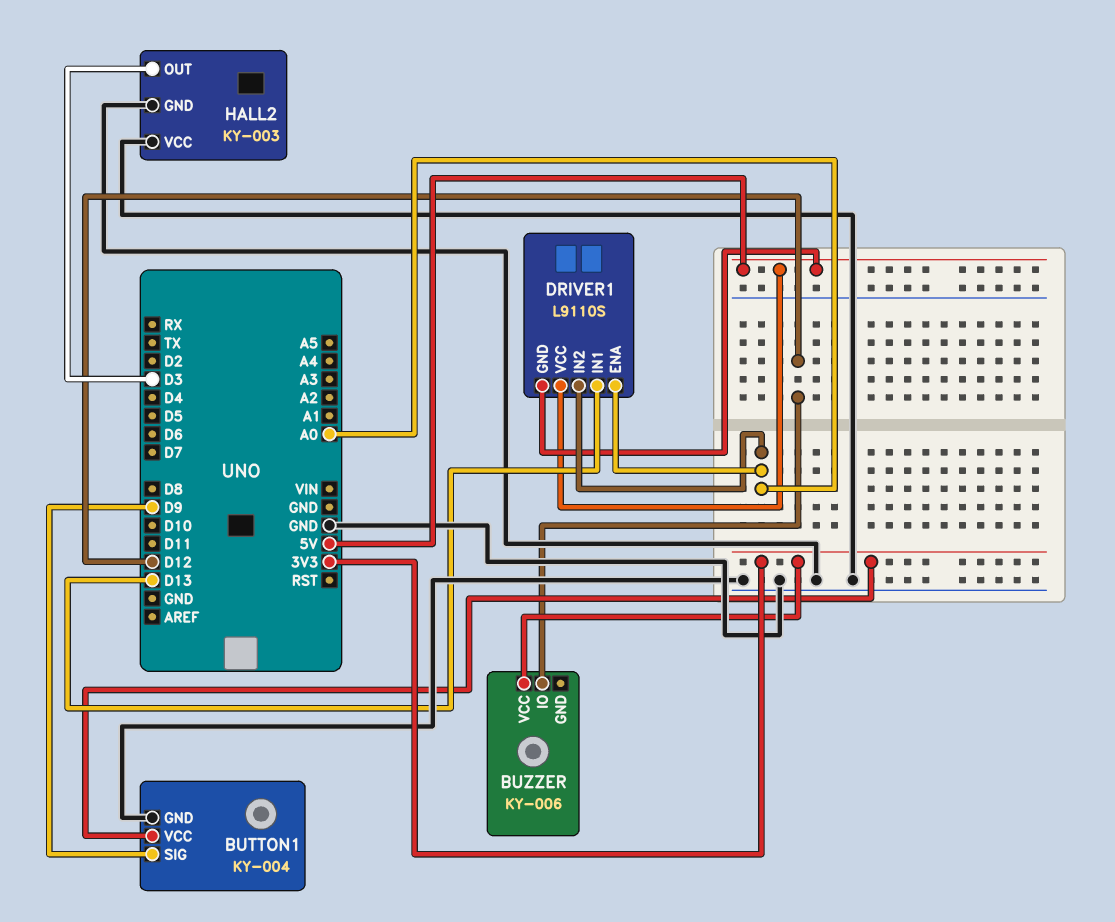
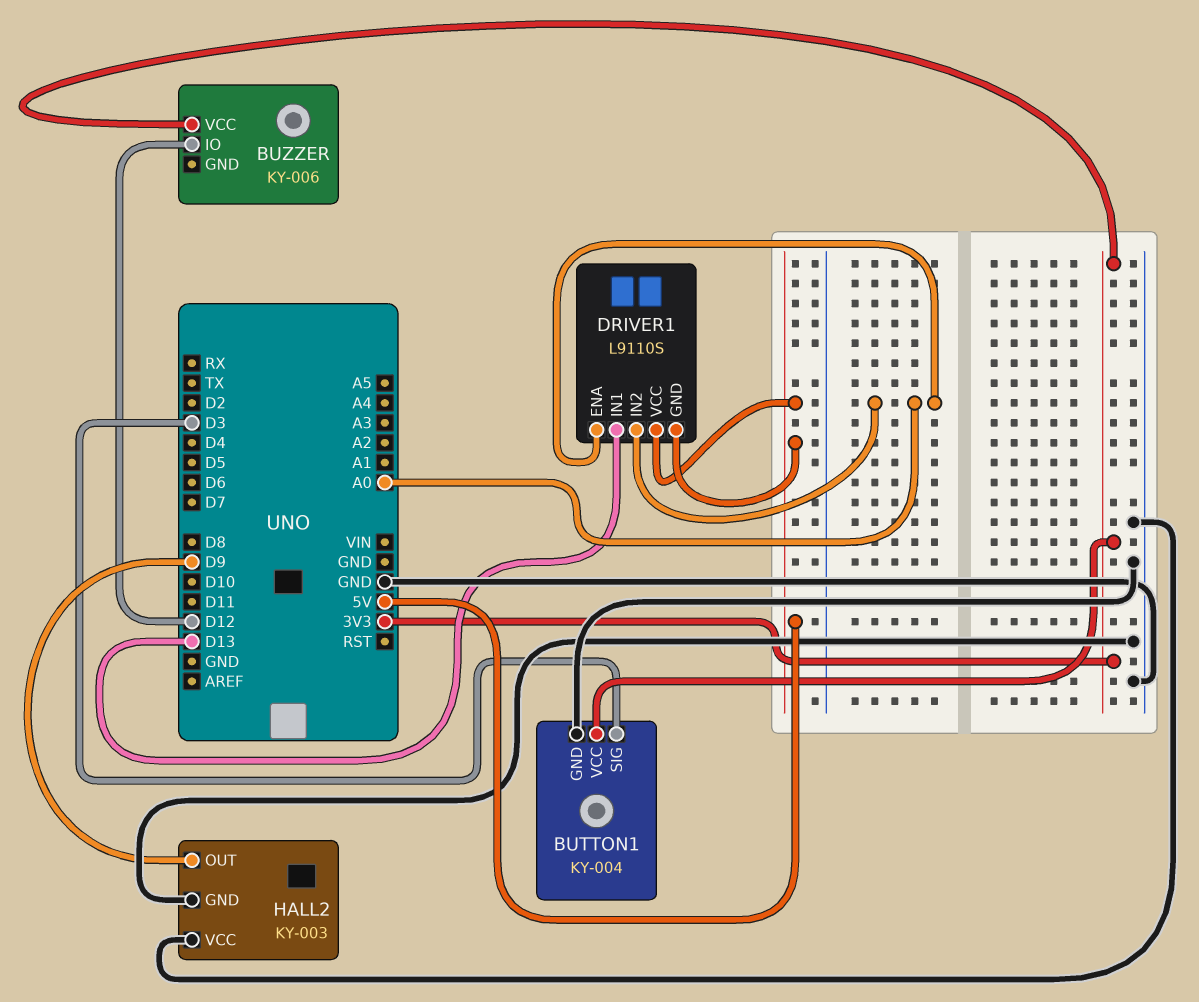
BUTTON1 pin SIG: D9 -> D3
HALL2 pin OUT: D3 -> D9

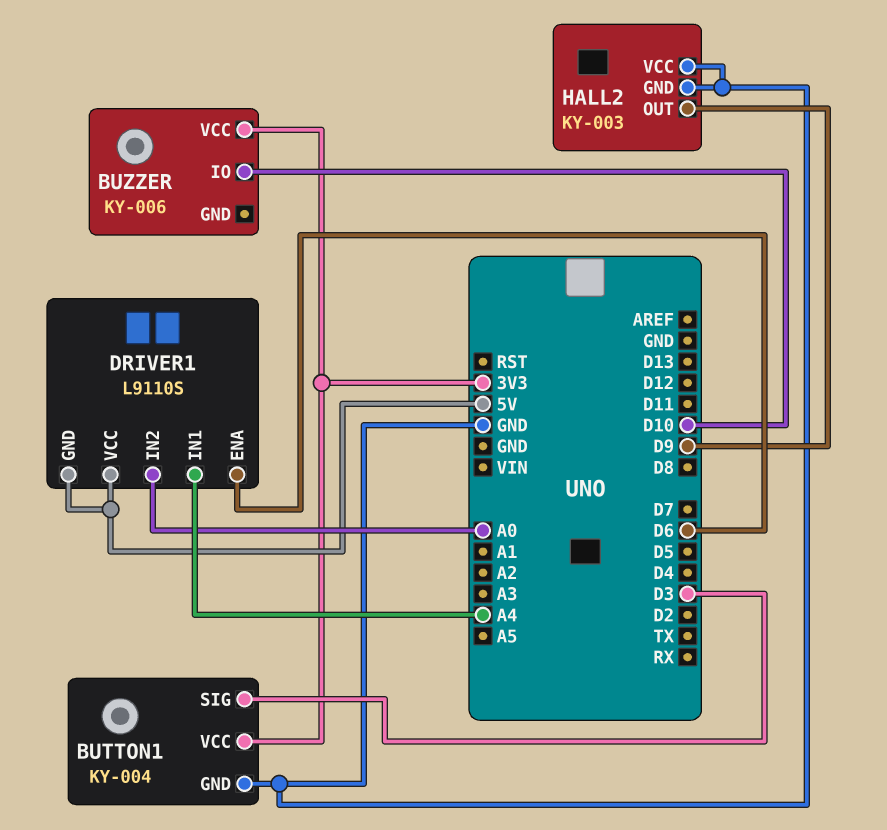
BUZZER pin IO: D12 -> D10
DRIVER1 pin ENA: A0 -> D6
DRIVER1 pin IN1: D13 -> A4

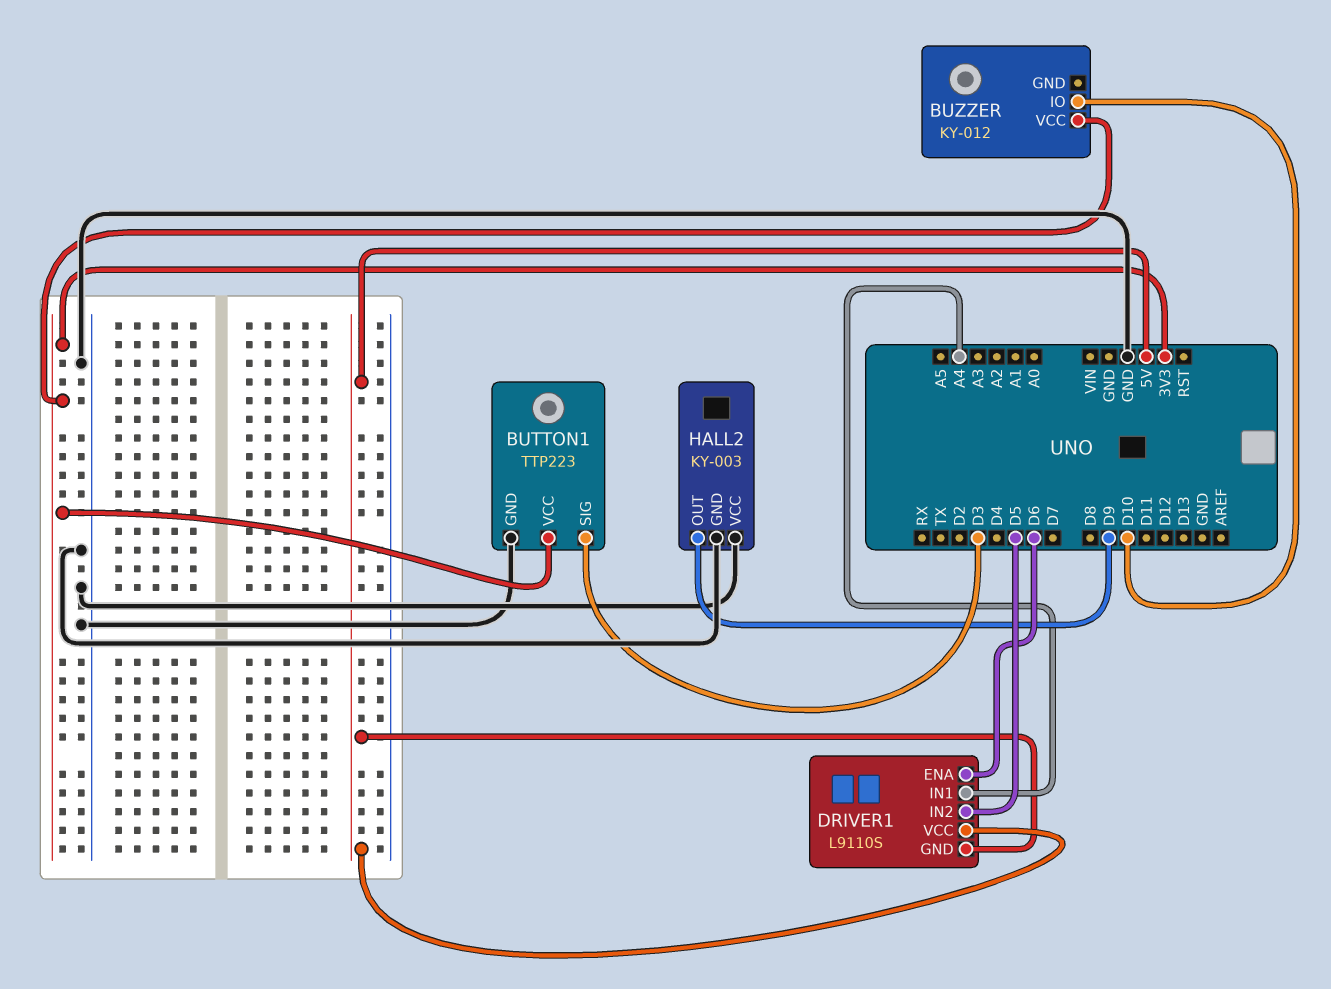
BUTTON1: KY-004 -> TTP223
BUZZER: KY-006 -> KY-012
DRIVER1 pin IN2: A0 -> D5

